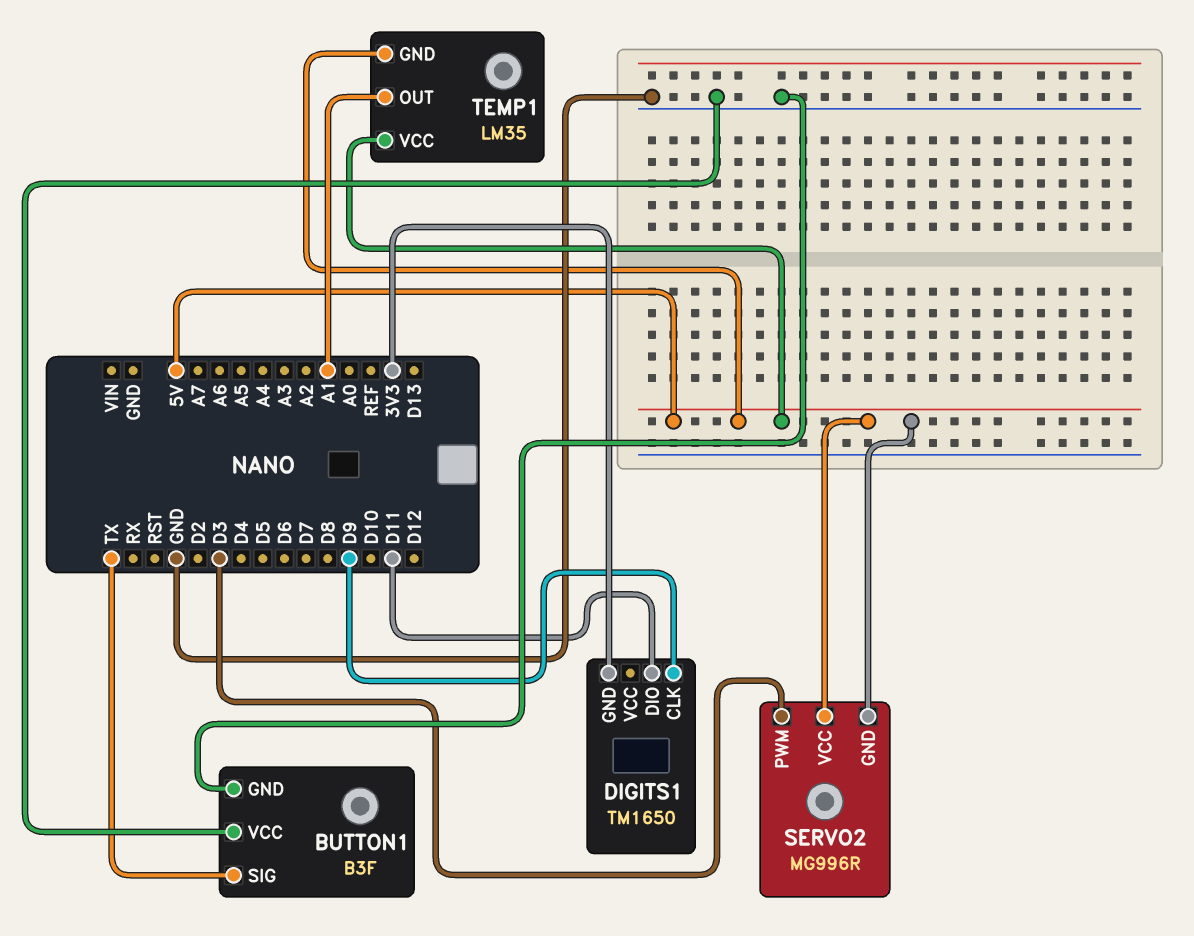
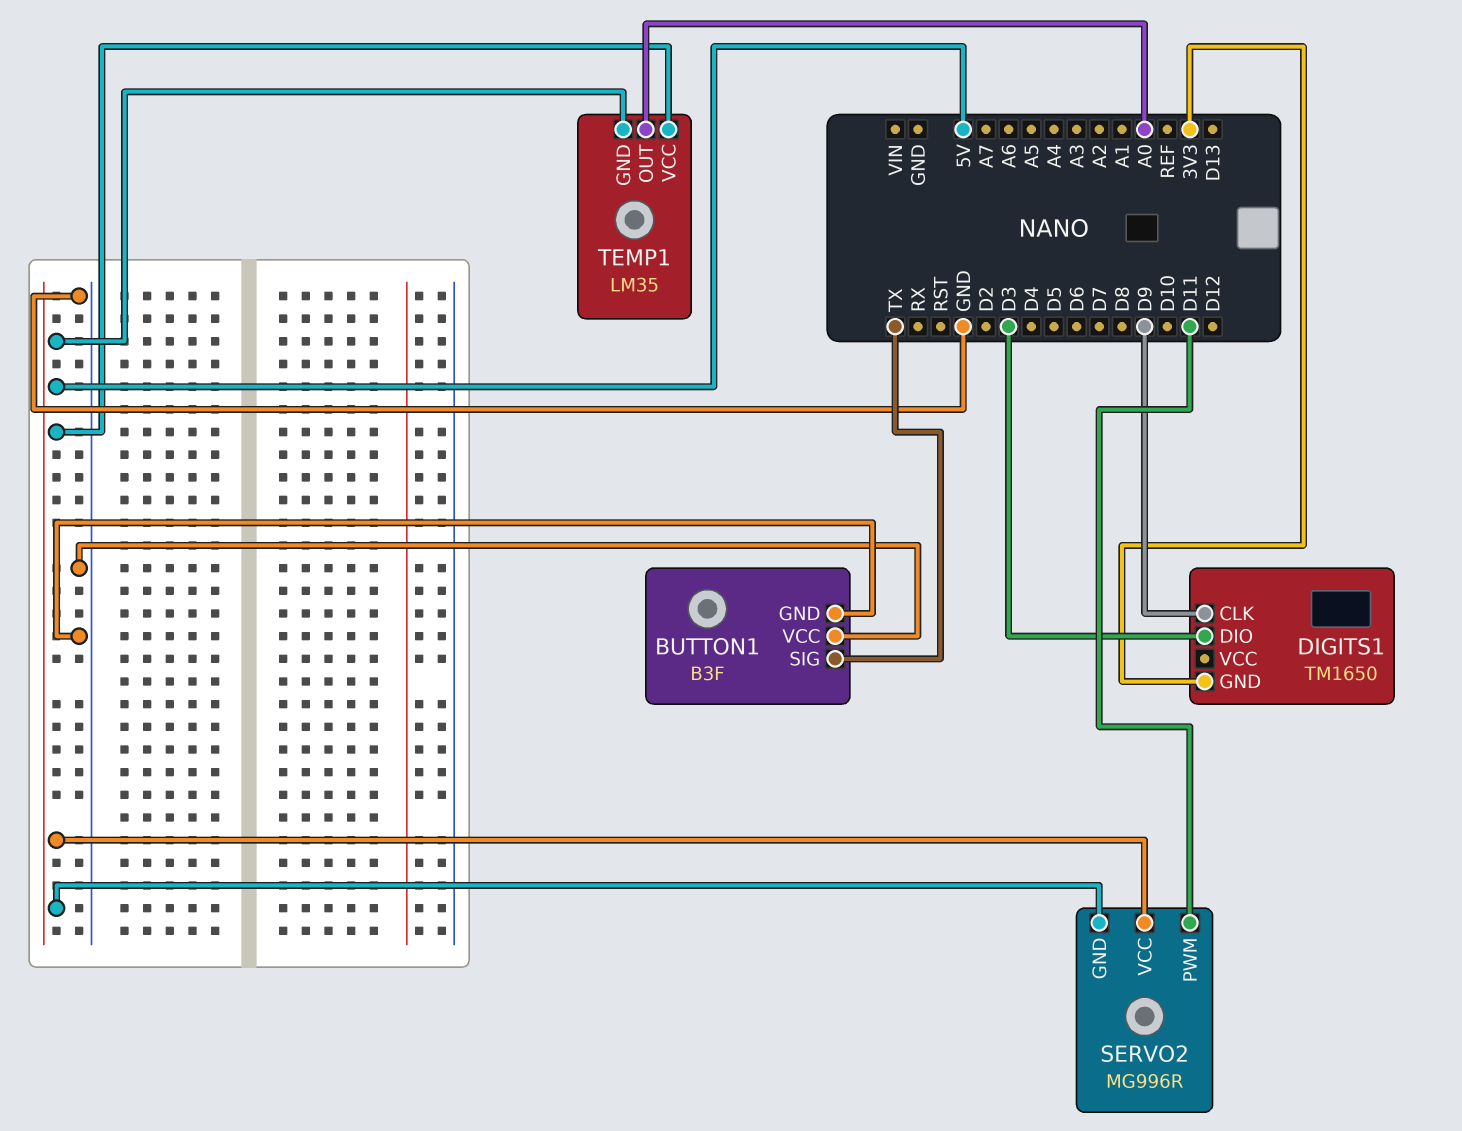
DIGITS1 pin DIO: D11 -> D3
SERVO2 pin PWM: D3 -> D11
TEMP1 pin OUT: A1 -> A0

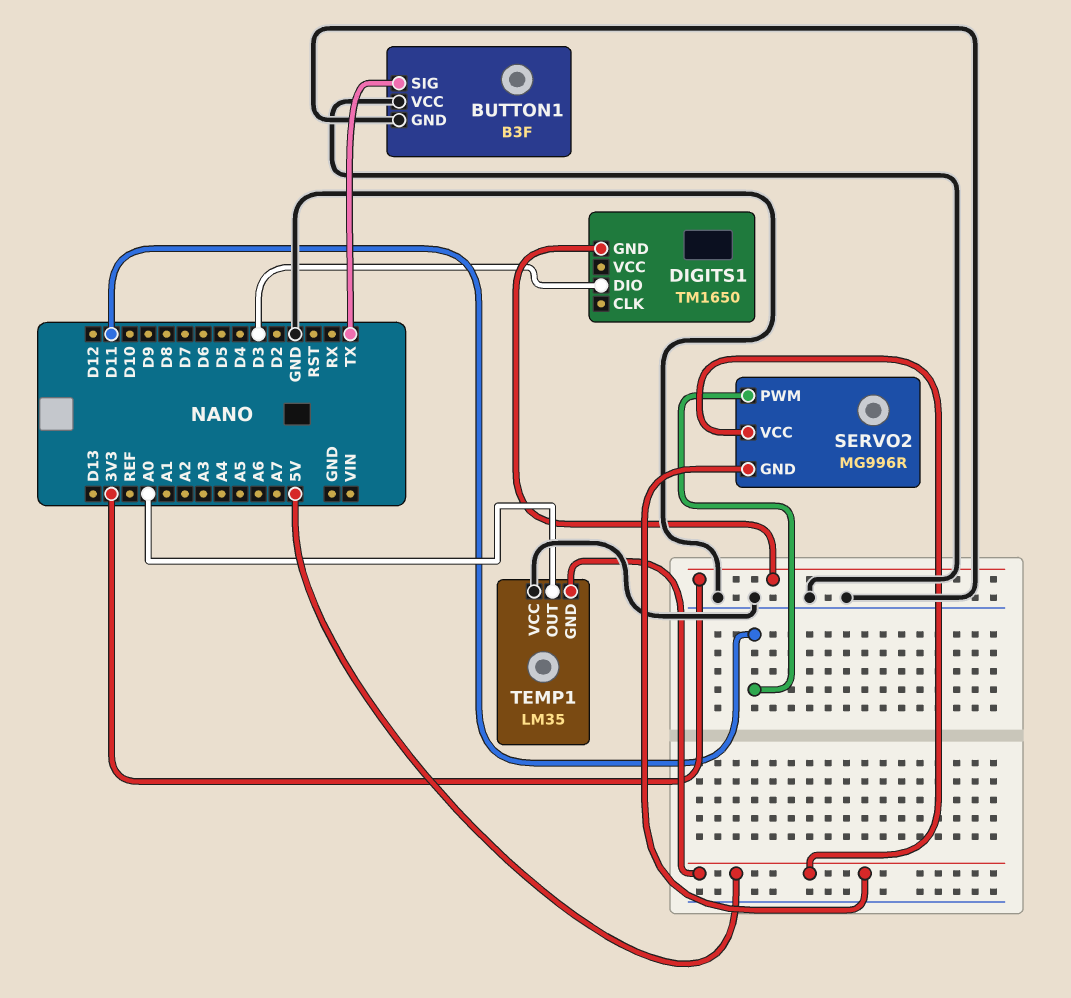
DIGITS1 pin CLK: D9 -> none
TEMP1 pin VCC: 5V -> GND

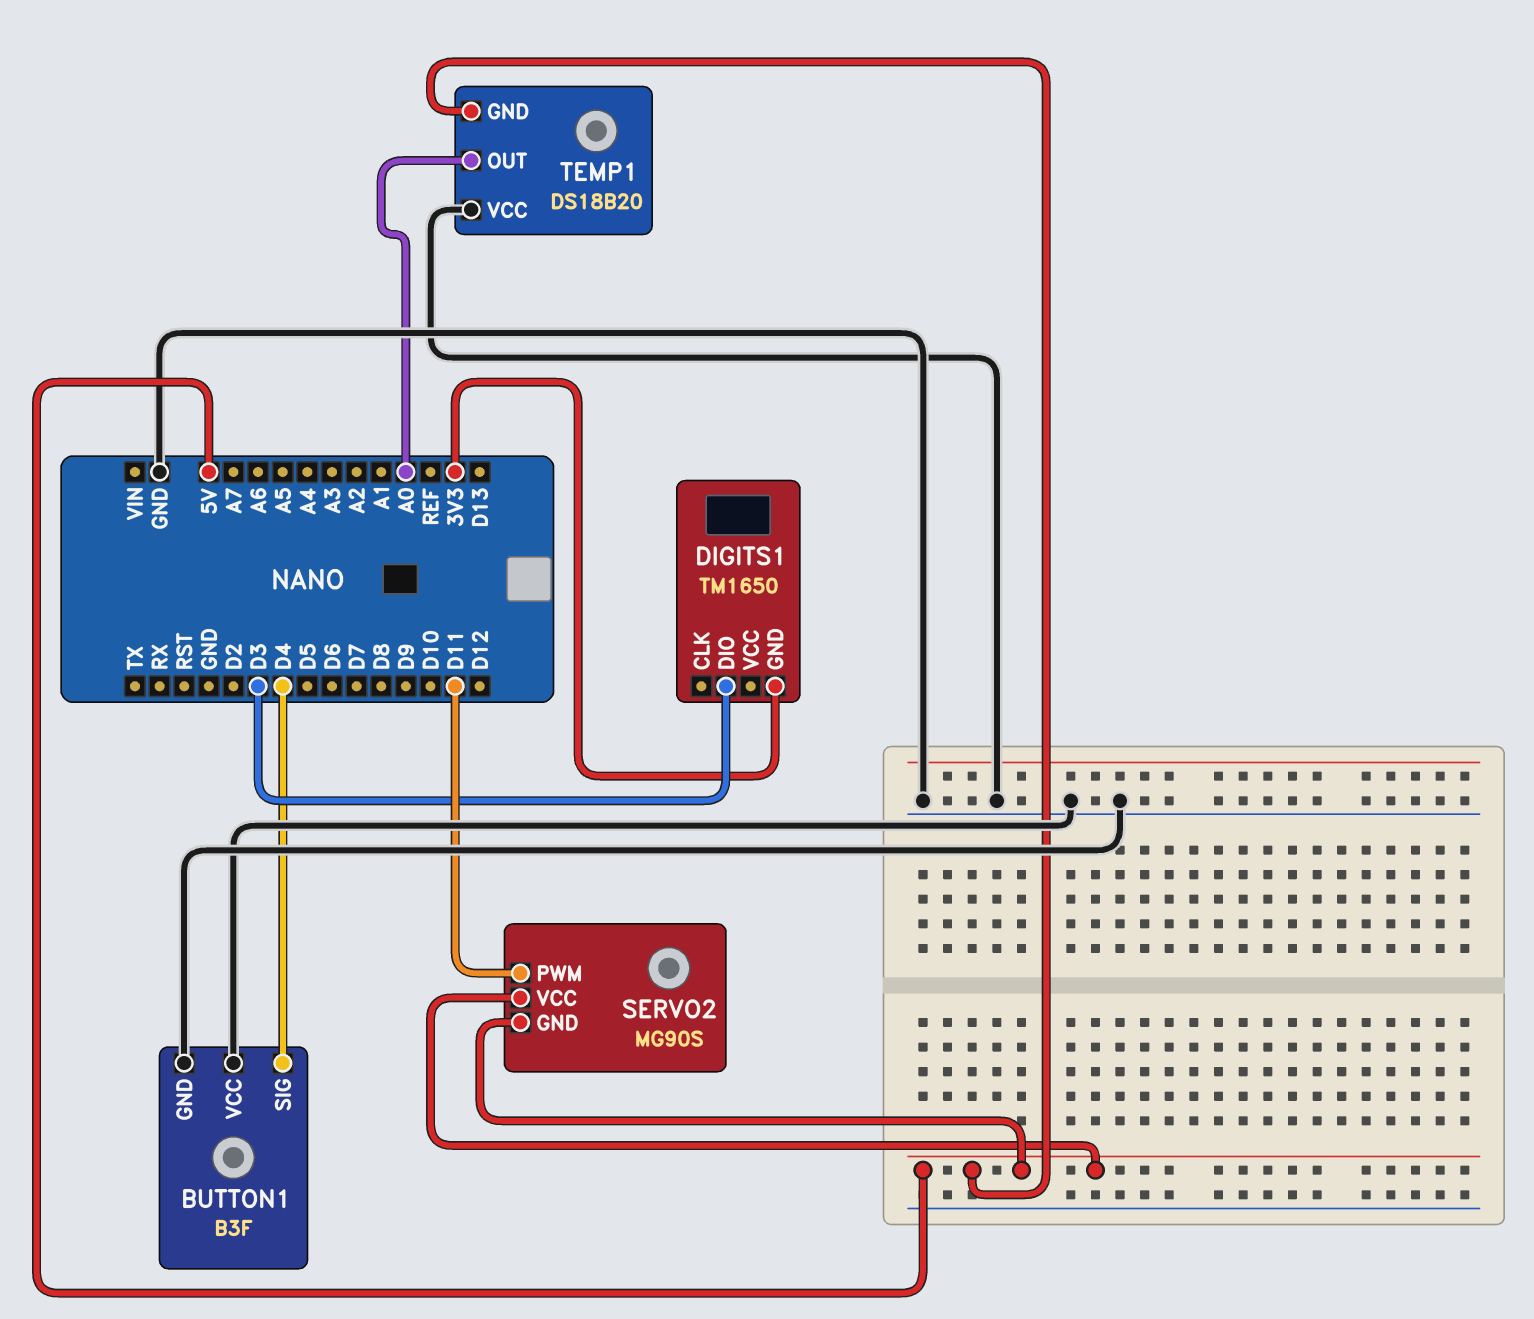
BUTTON1 pin SIG: TX -> D4
SERVO2: MG996R -> MG90S
TEMP1: LM35 -> DS18B20

